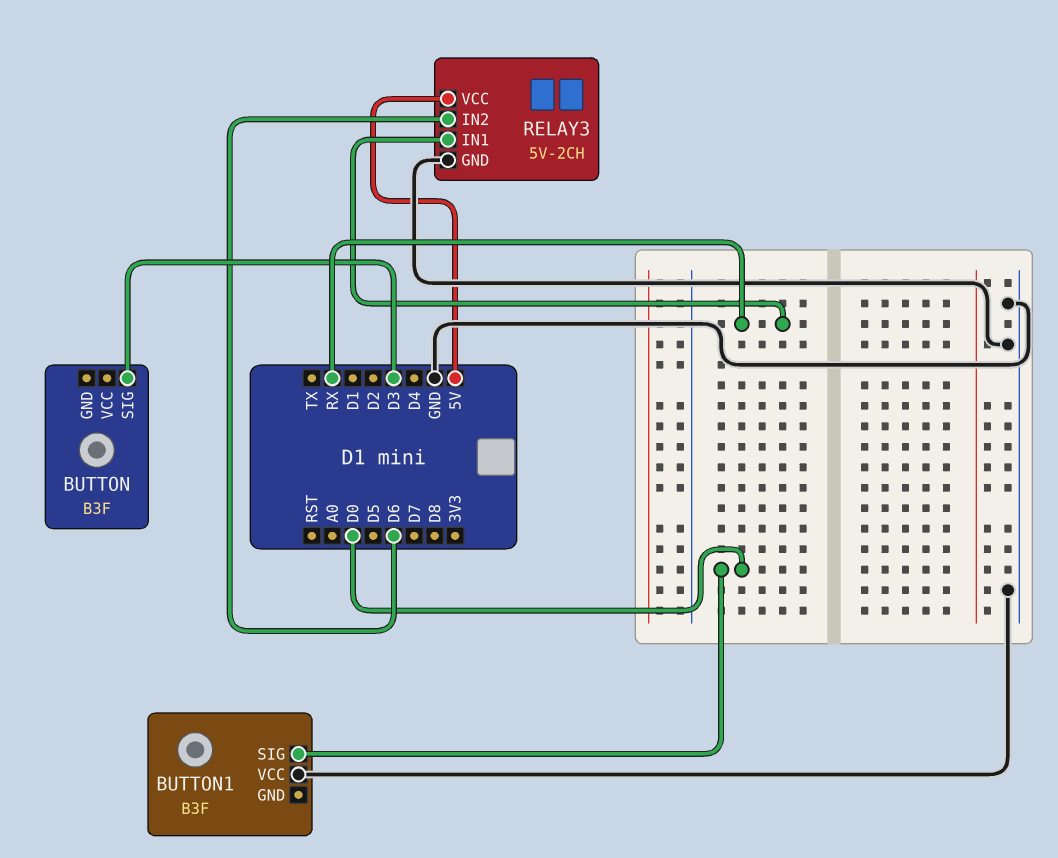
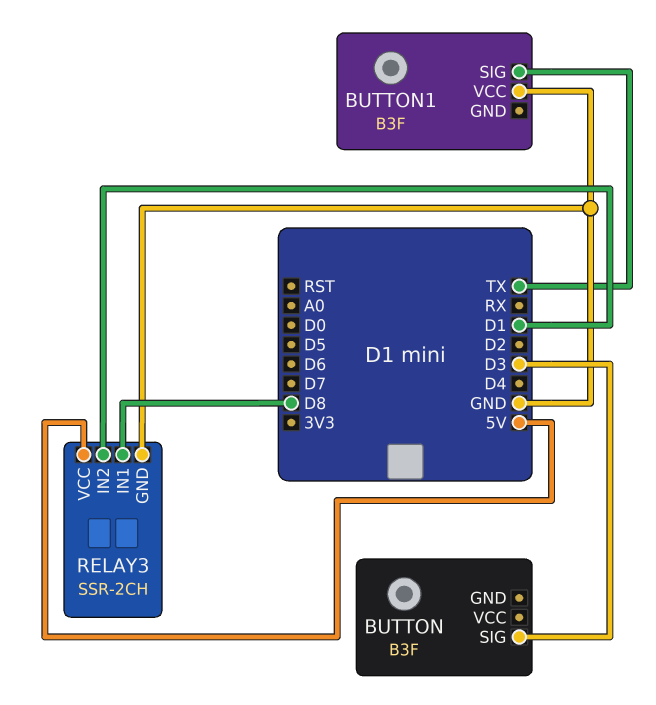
BUTTON1 pin SIG: D0 -> TX
RELAY3: 5V-2CH -> SSR-2CH
RELAY3 pin IN1: RX -> D8
RELAY3 pin IN2: D6 -> D1

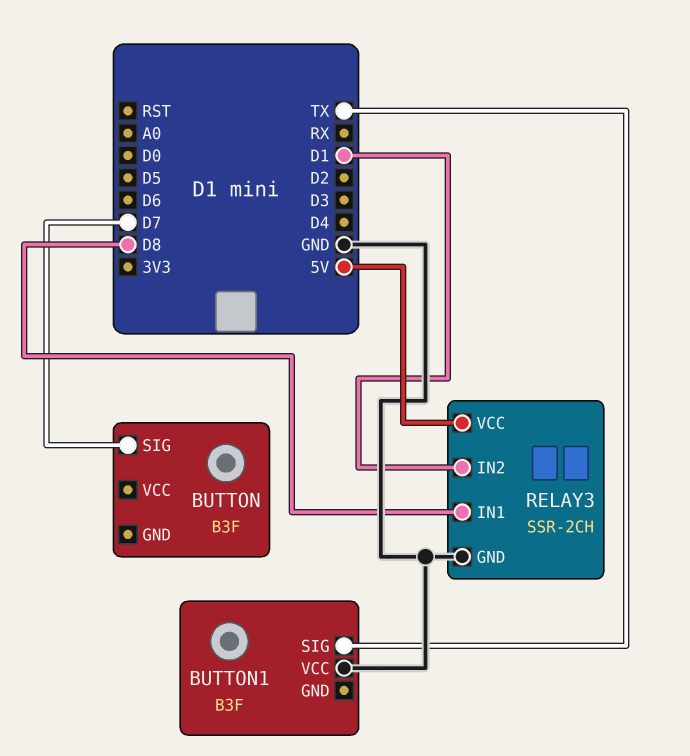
BUTTON pin SIG: D3 -> D7

